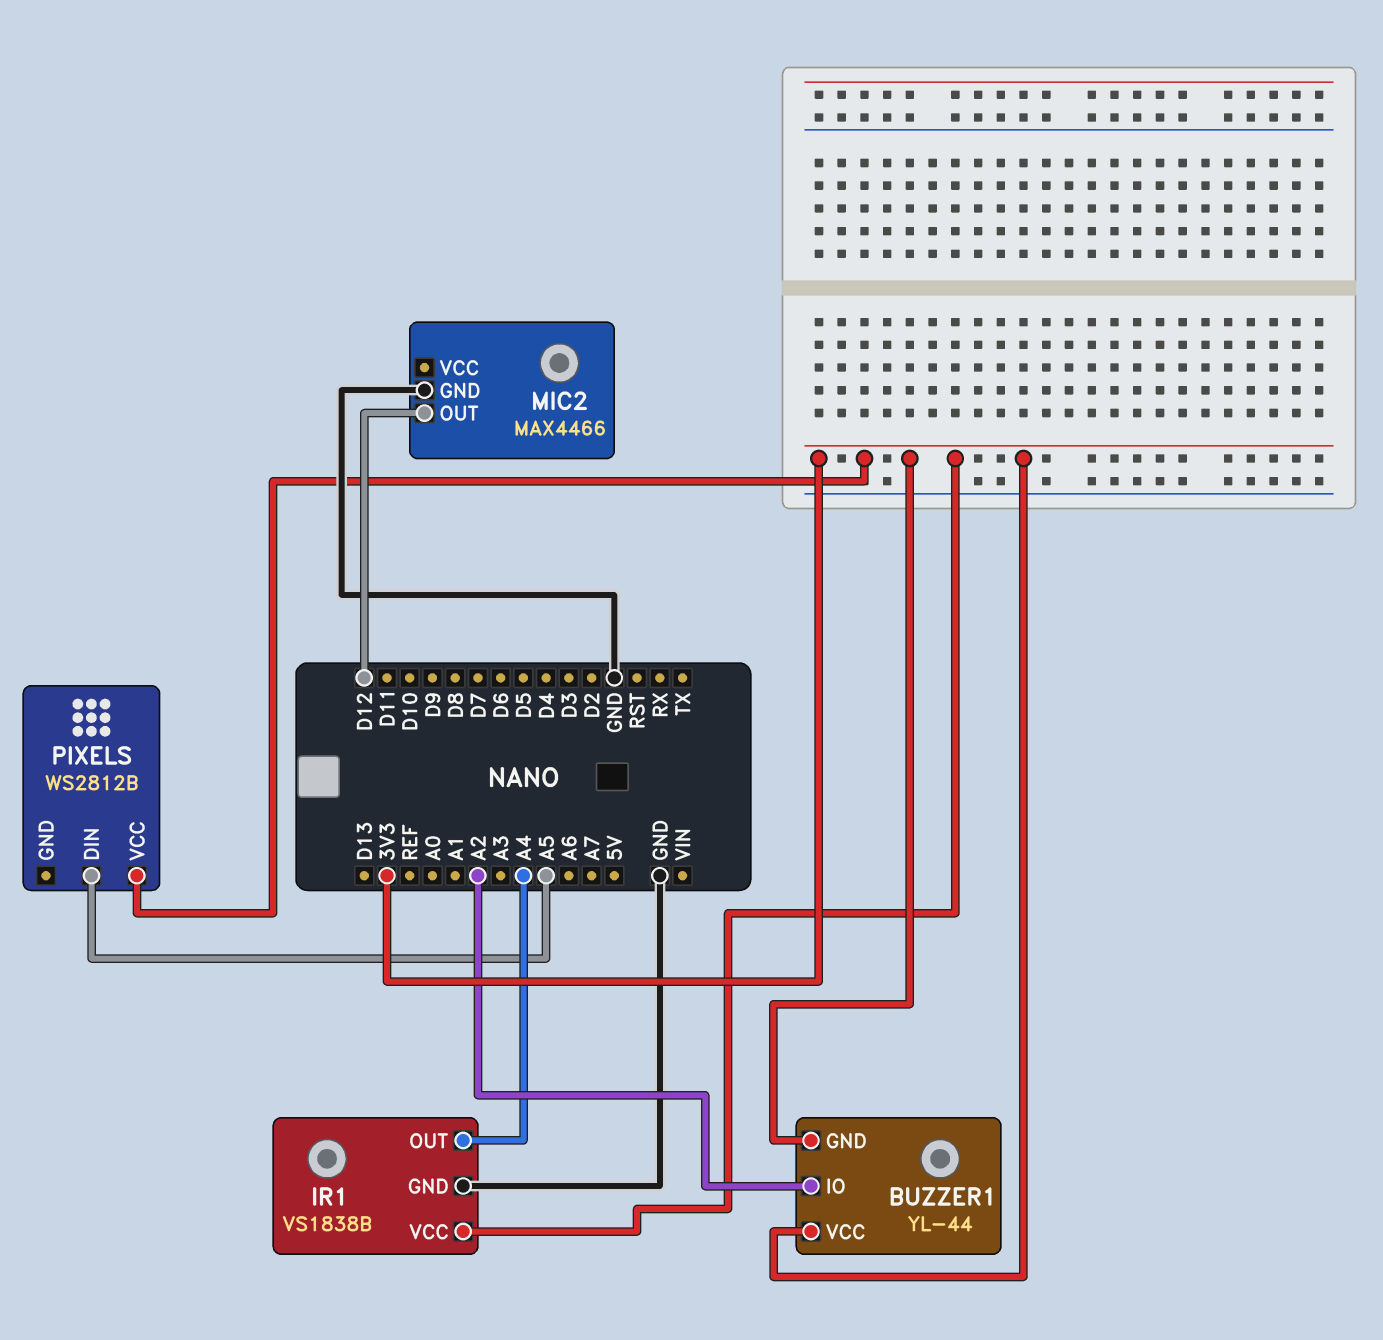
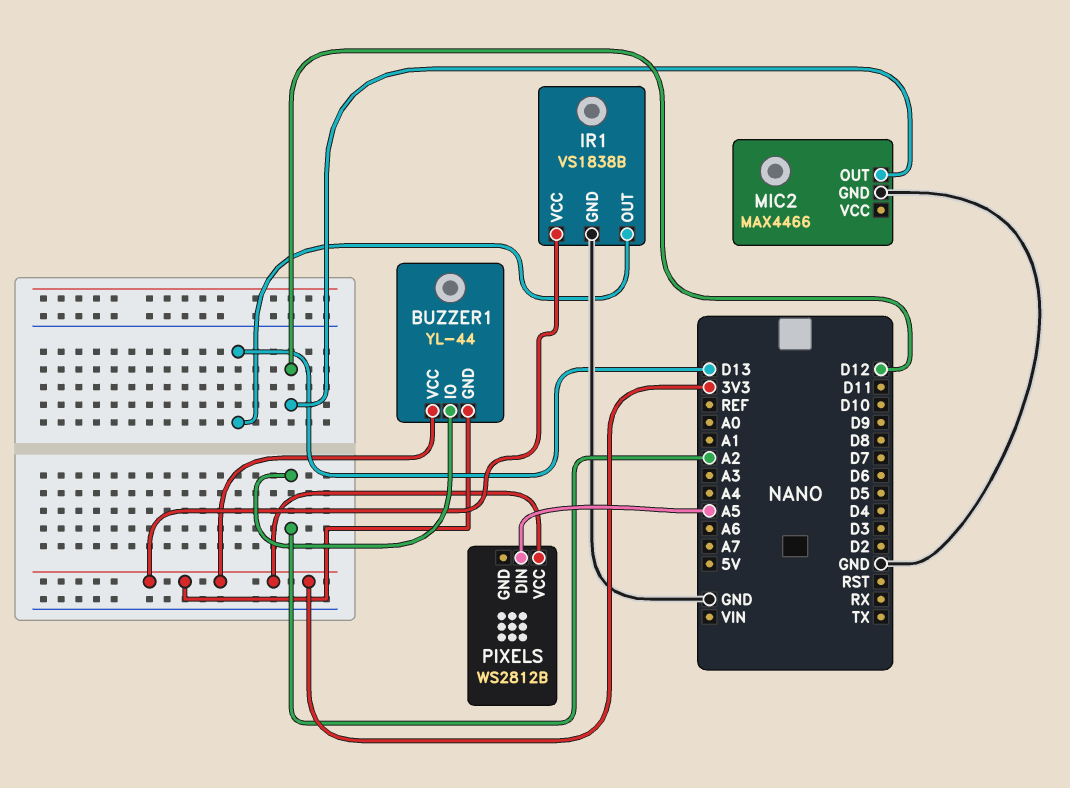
IR1 pin OUT: A4 -> D13

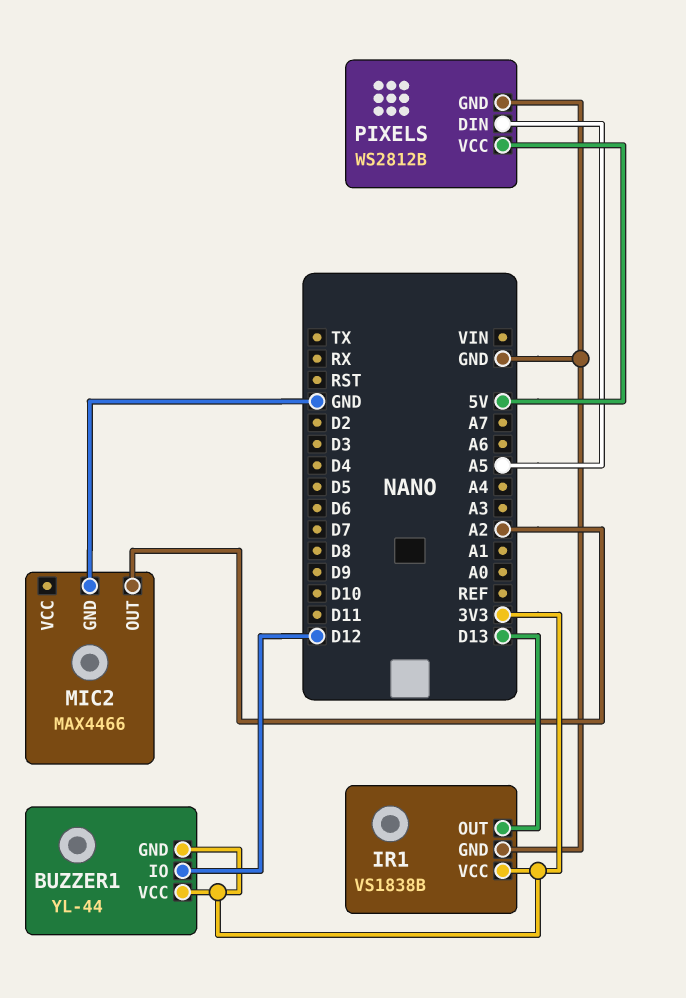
BUZZER1 pin IO: A2 -> D12
MIC2 pin OUT: D12 -> A2
PIXELS pin GND: none -> GND
PIXELS pin VCC: 3V3 -> 5V

